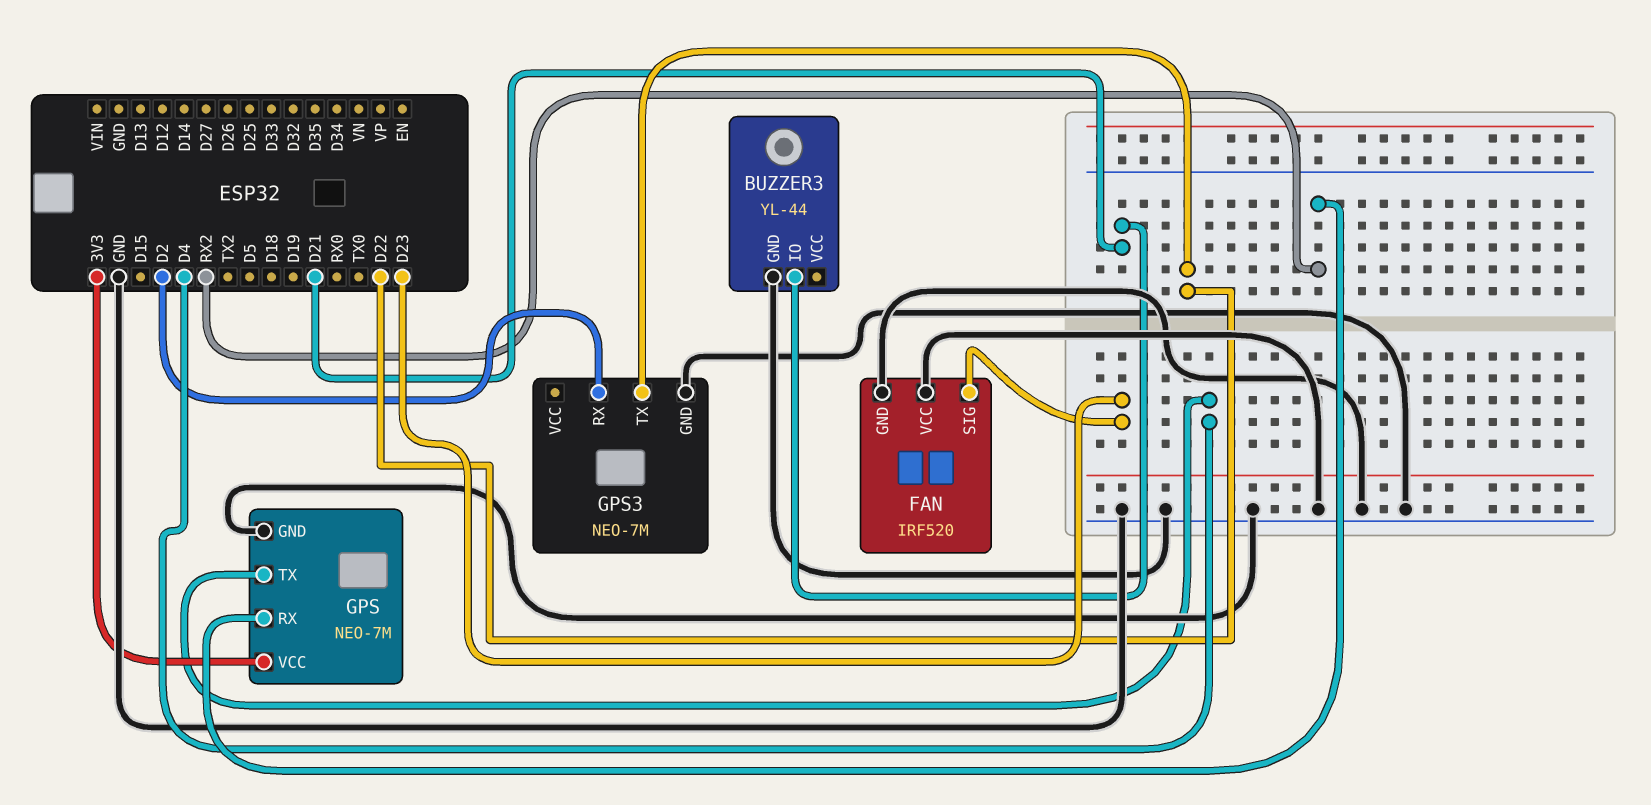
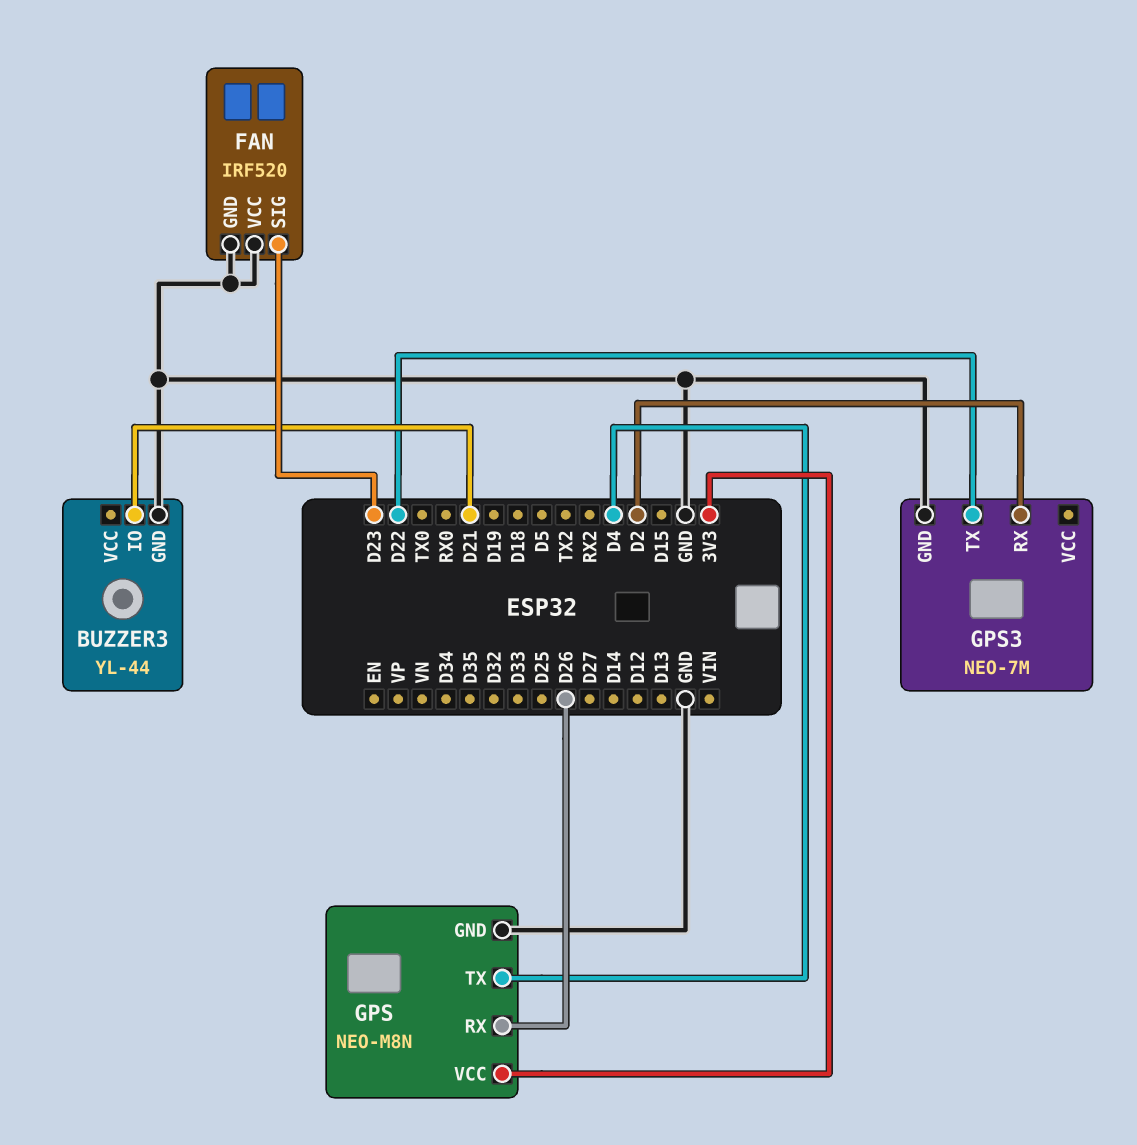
GPS: NEO-7M -> NEO-M8N
GPS pin RX: RX2 -> D26

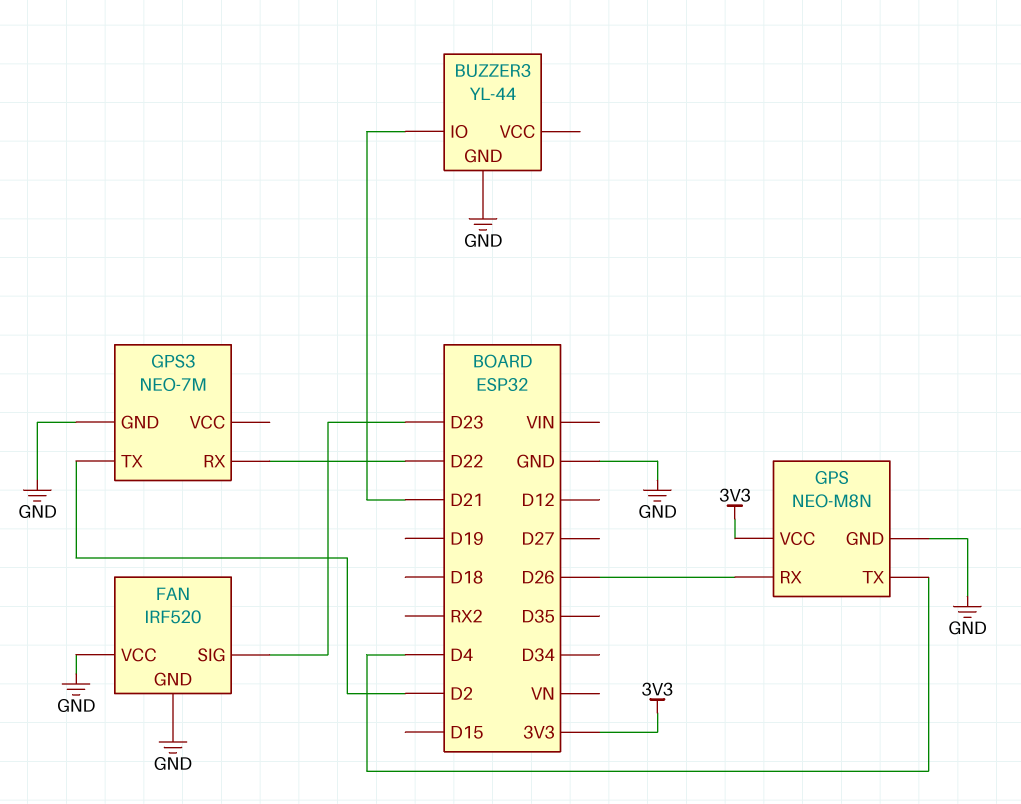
GPS3 pin RX: D2 -> D22
GPS3 pin TX: D22 -> D2

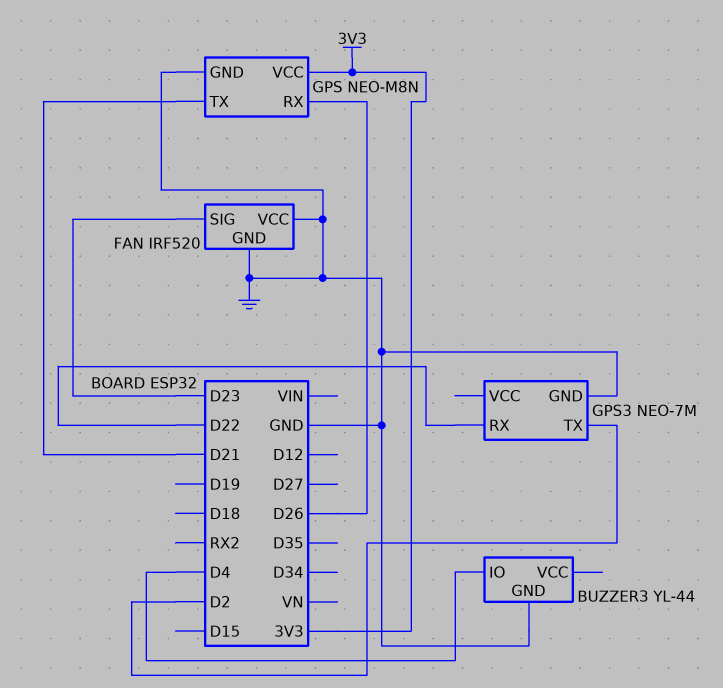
BUZZER3 pin IO: D21 -> D4
GPS pin TX: D4 -> D21

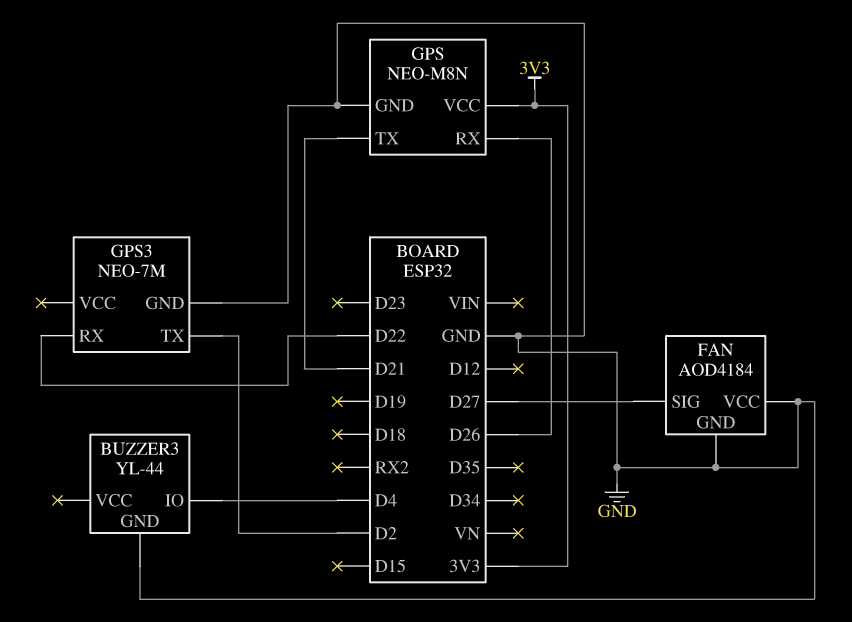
FAN: IRF520 -> AOD4184
FAN pin SIG: D23 -> D27

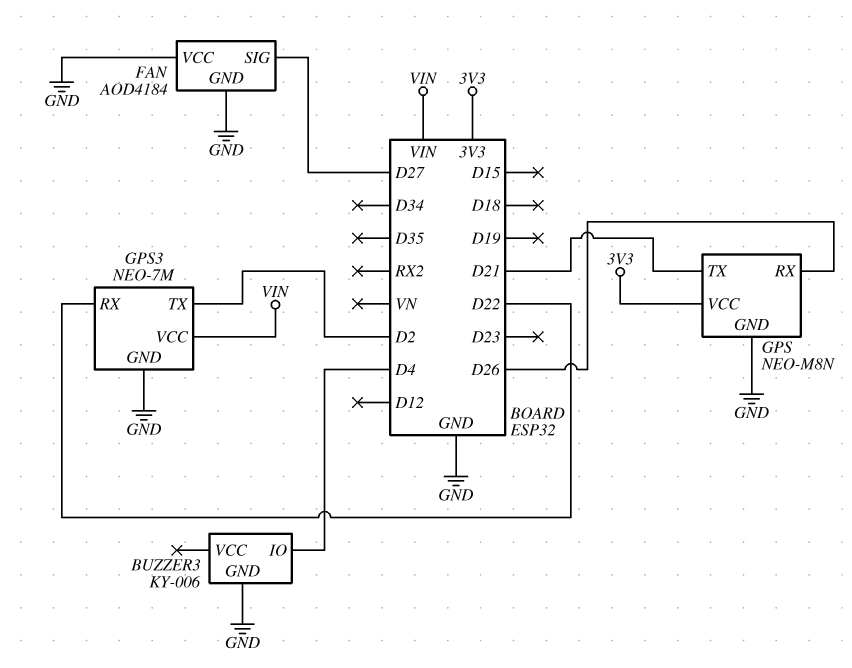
BUZZER3: YL-44 -> KY-006
GPS3 pin VCC: none -> VIN

